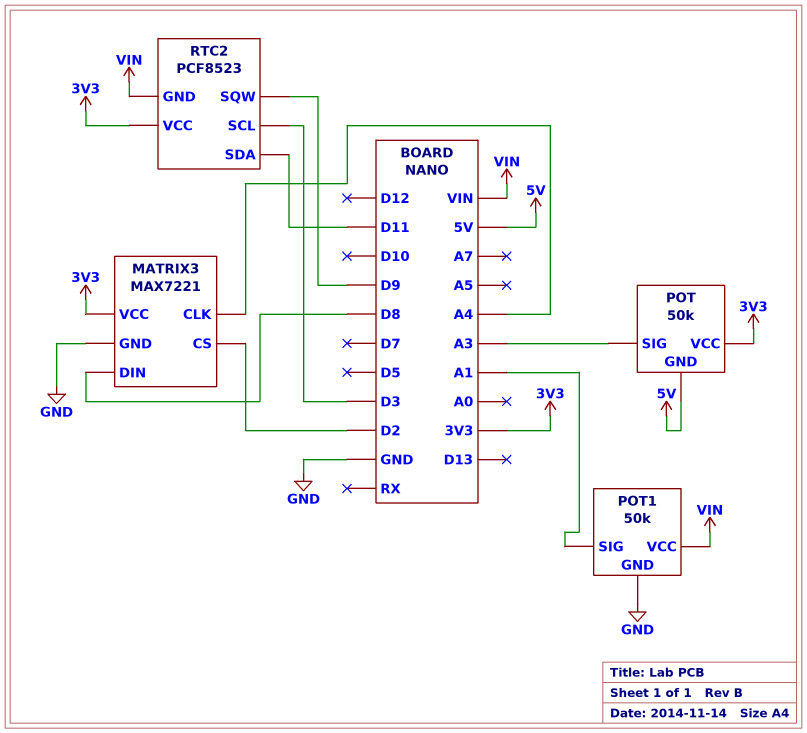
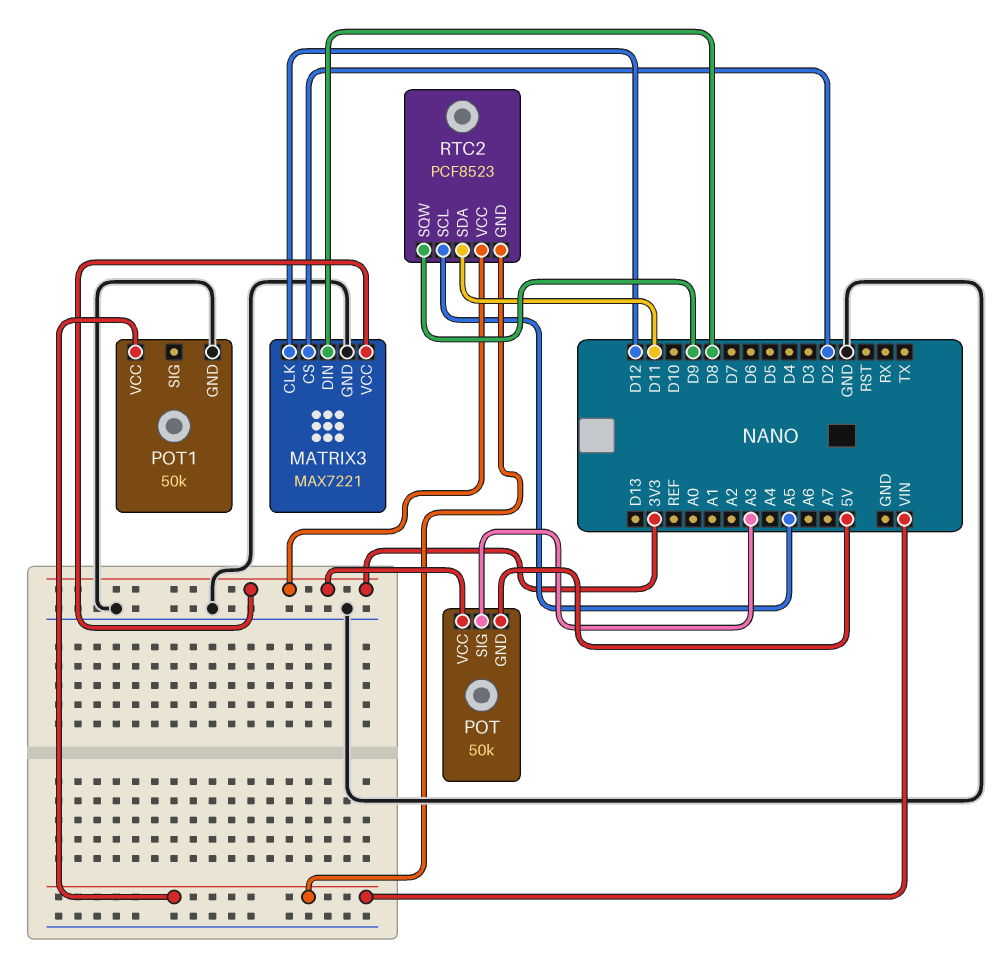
MATRIX3 pin CLK: A4 -> D12
POT1 pin SIG: A1 -> none
RTC2 pin SCL: D3 -> A5

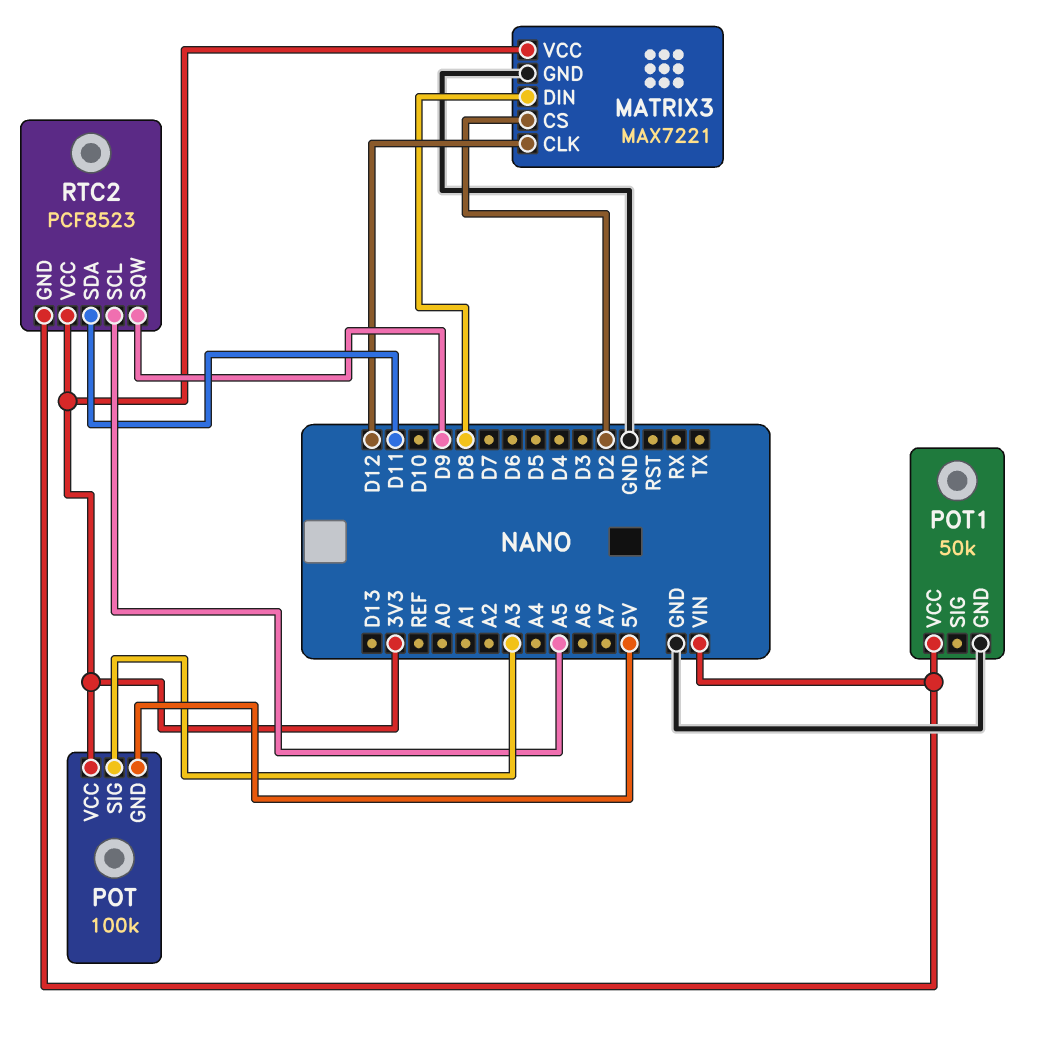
POT: 50k -> 100k

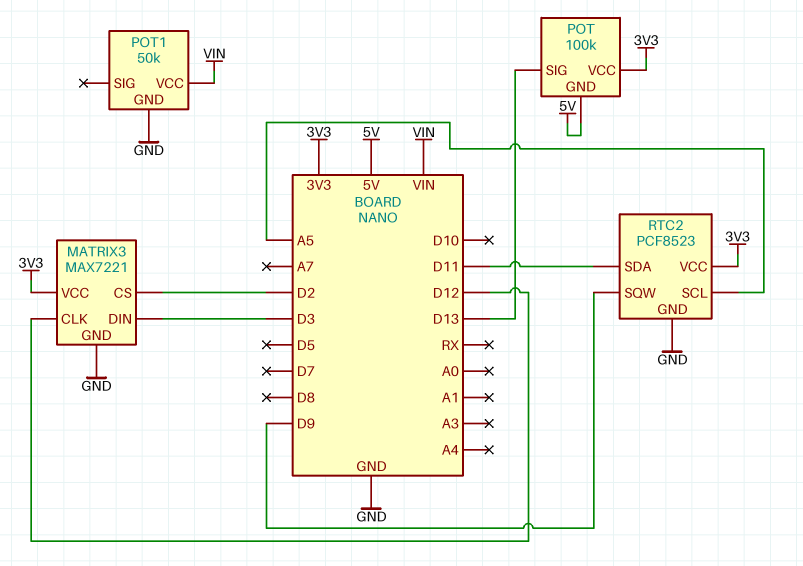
MATRIX3 pin DIN: D8 -> D3
POT pin SIG: A3 -> D13
RTC2 pin GND: VIN -> GND

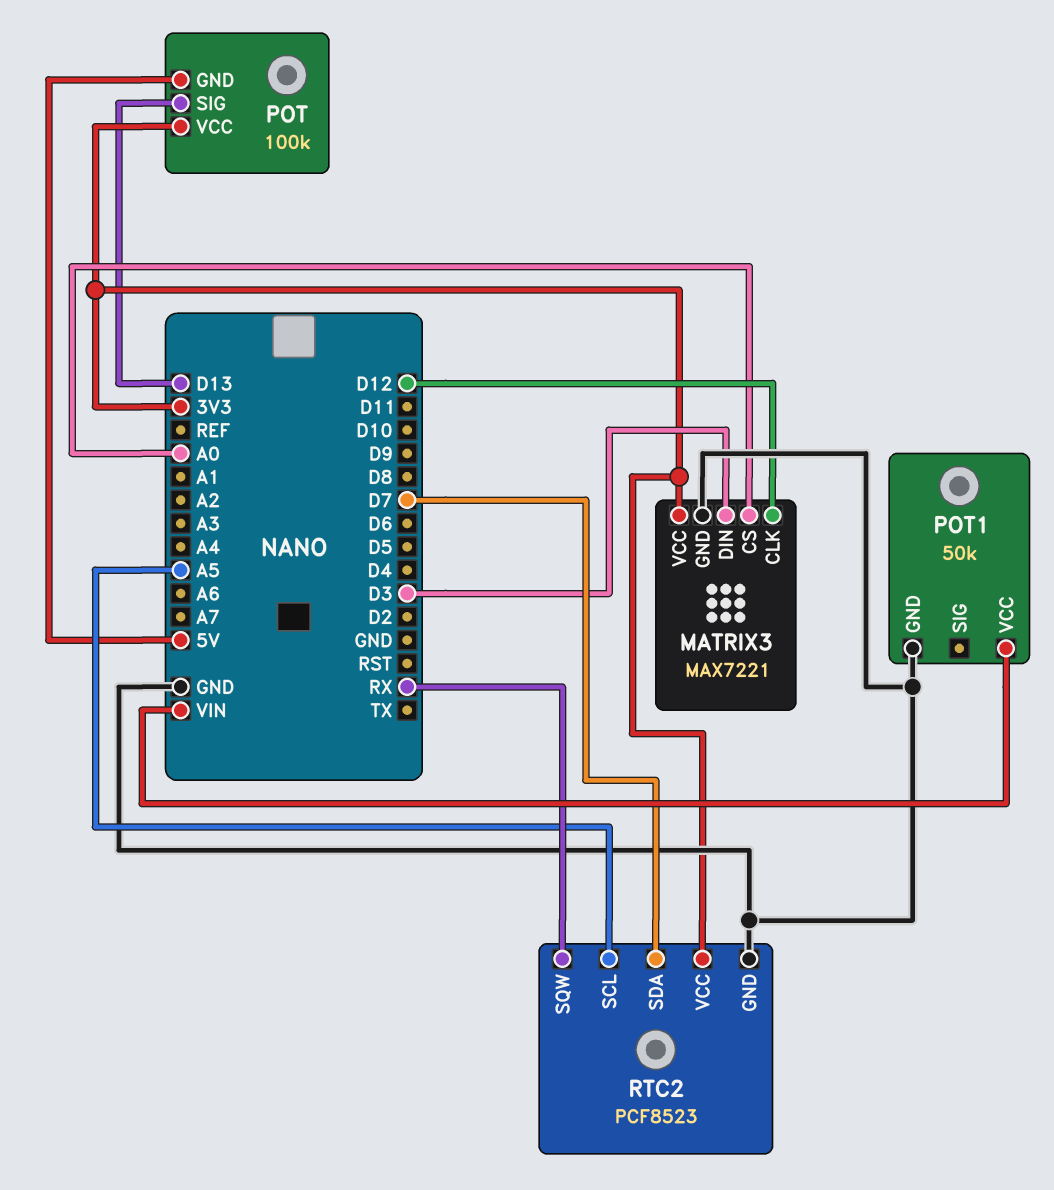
MATRIX3 pin CS: D2 -> A0
RTC2 pin SDA: D11 -> D7
RTC2 pin SQW: D9 -> RX

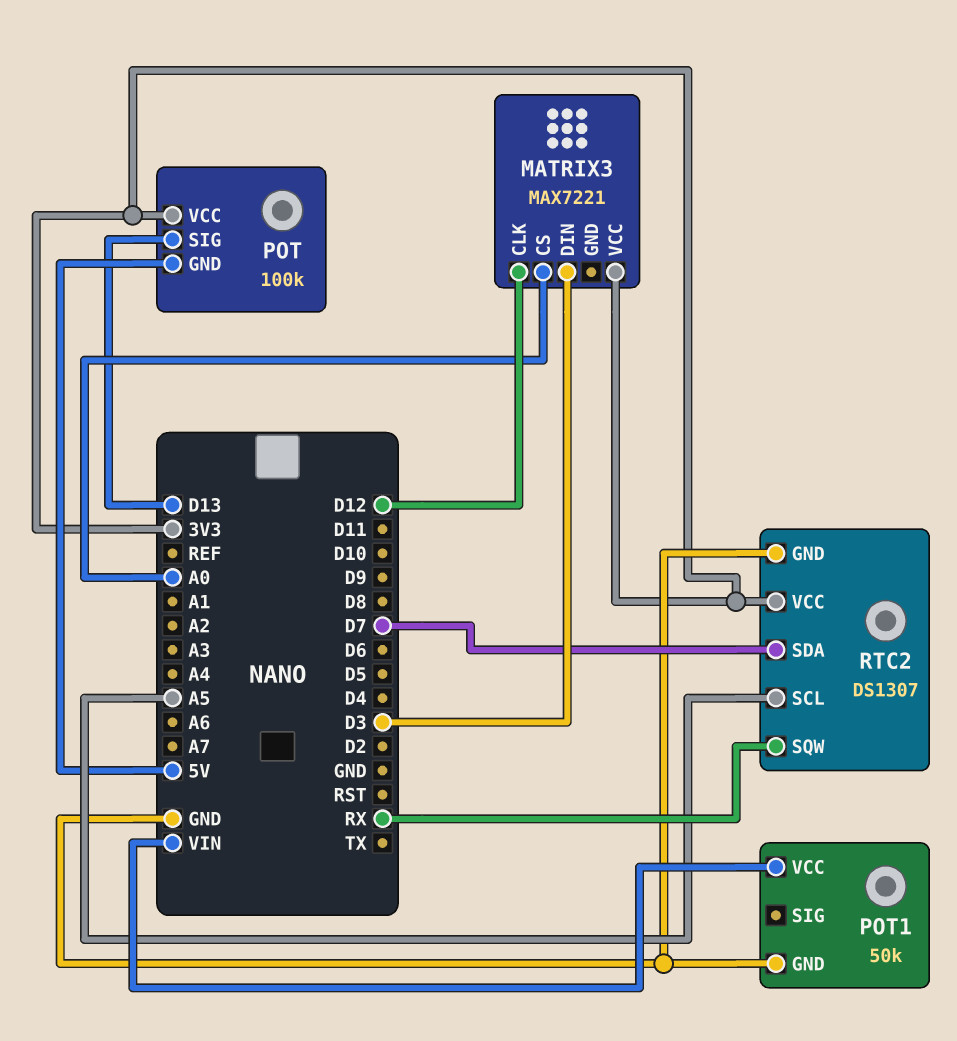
MATRIX3 pin GND: GND -> none
RTC2: PCF8523 -> DS1307

